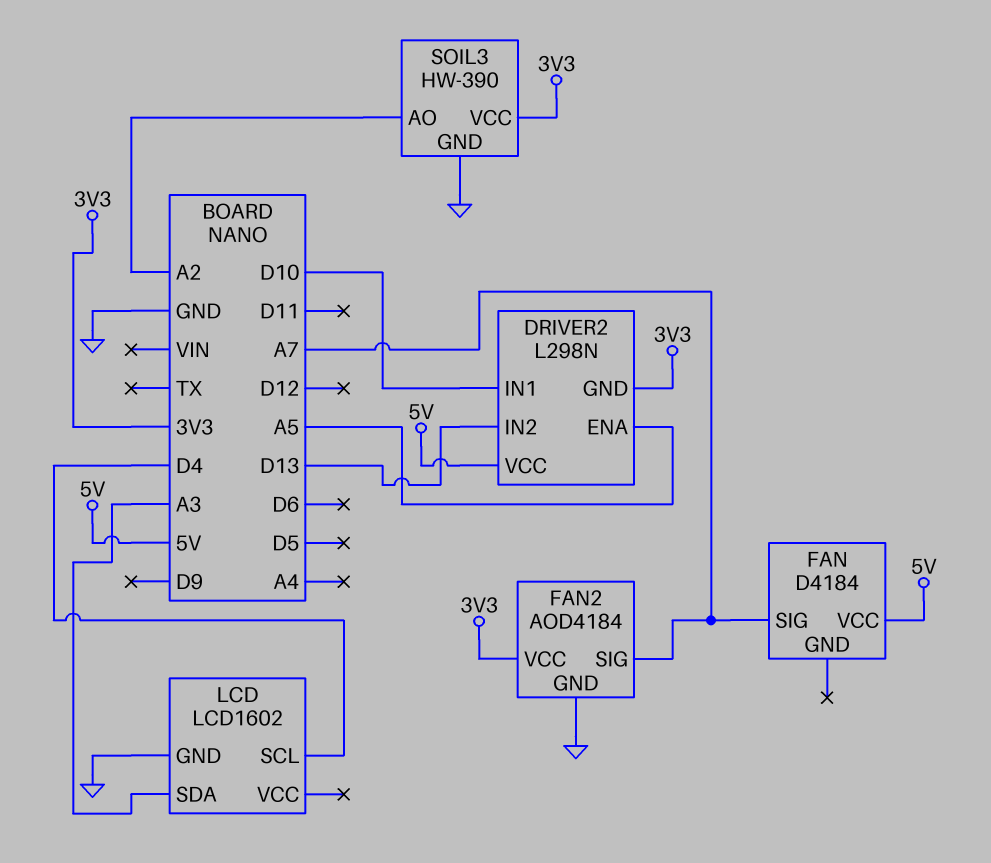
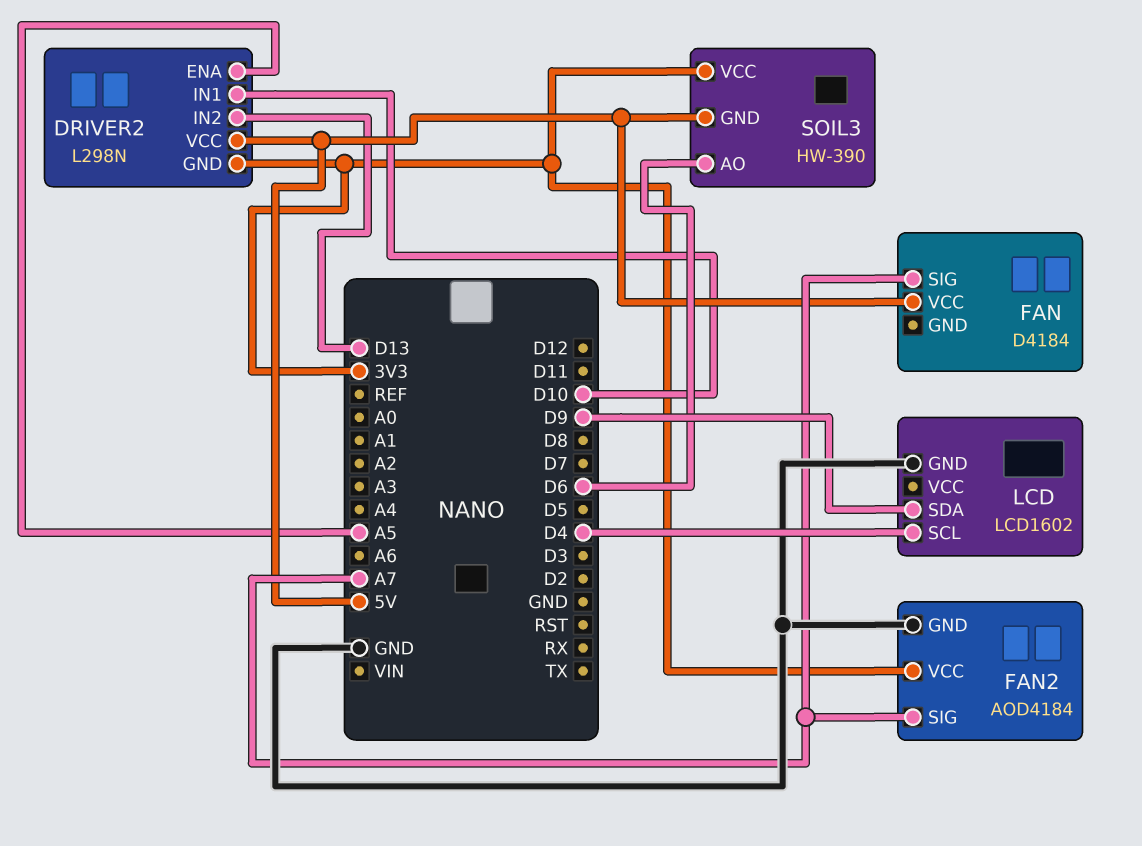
LCD pin SDA: A3 -> D9
SOIL3 pin AO: A2 -> D6
SOIL3 pin GND: GND -> 5V

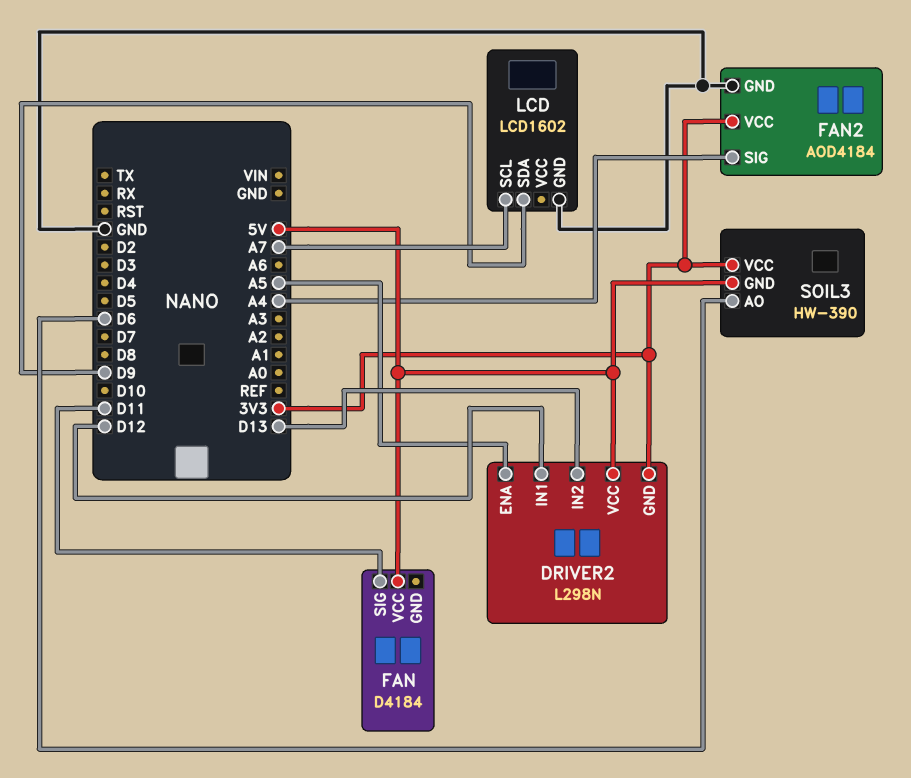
DRIVER2 pin IN1: D10 -> D12
FAN pin SIG: A7 -> D11
FAN2 pin SIG: A7 -> A4
LCD pin SCL: D4 -> A7

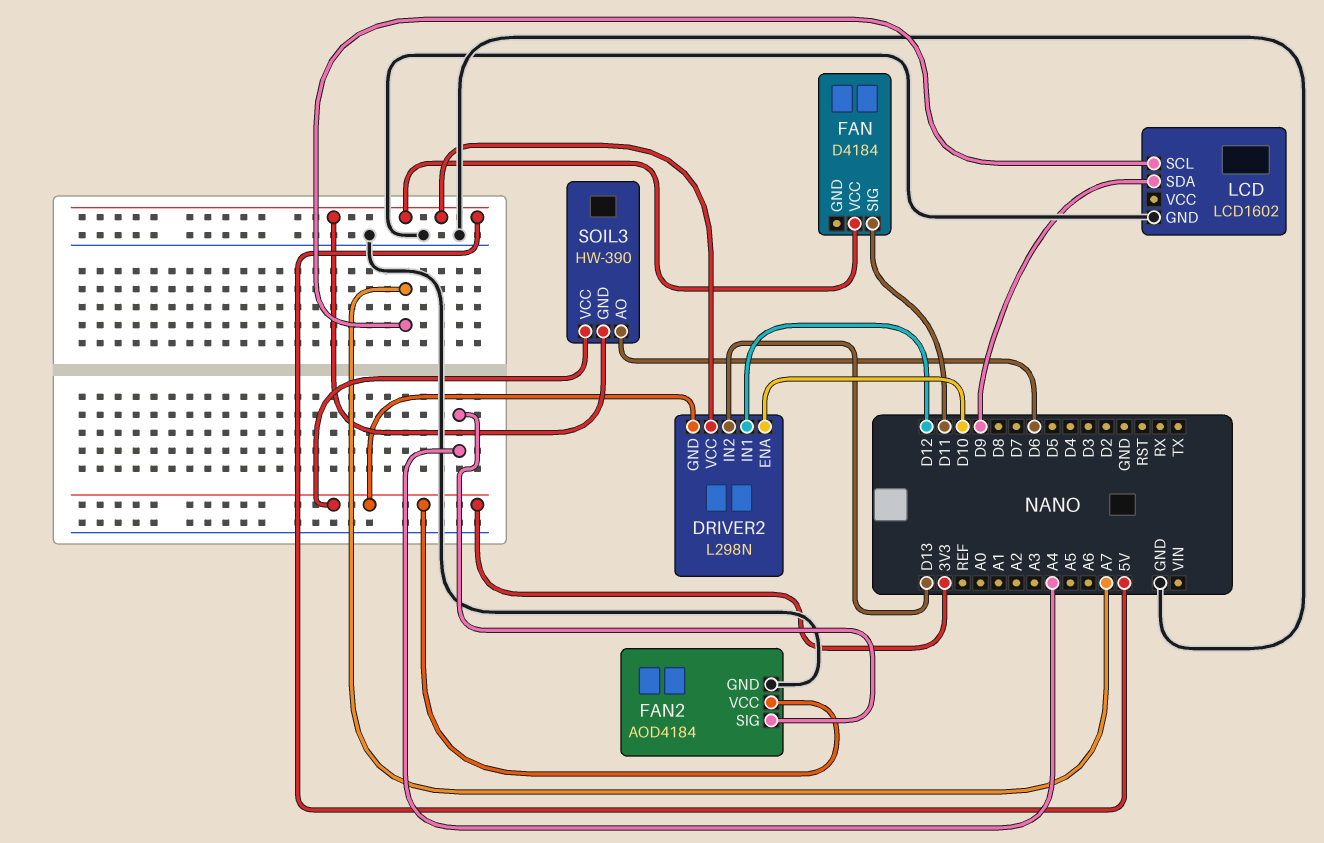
DRIVER2 pin ENA: A5 -> D10

